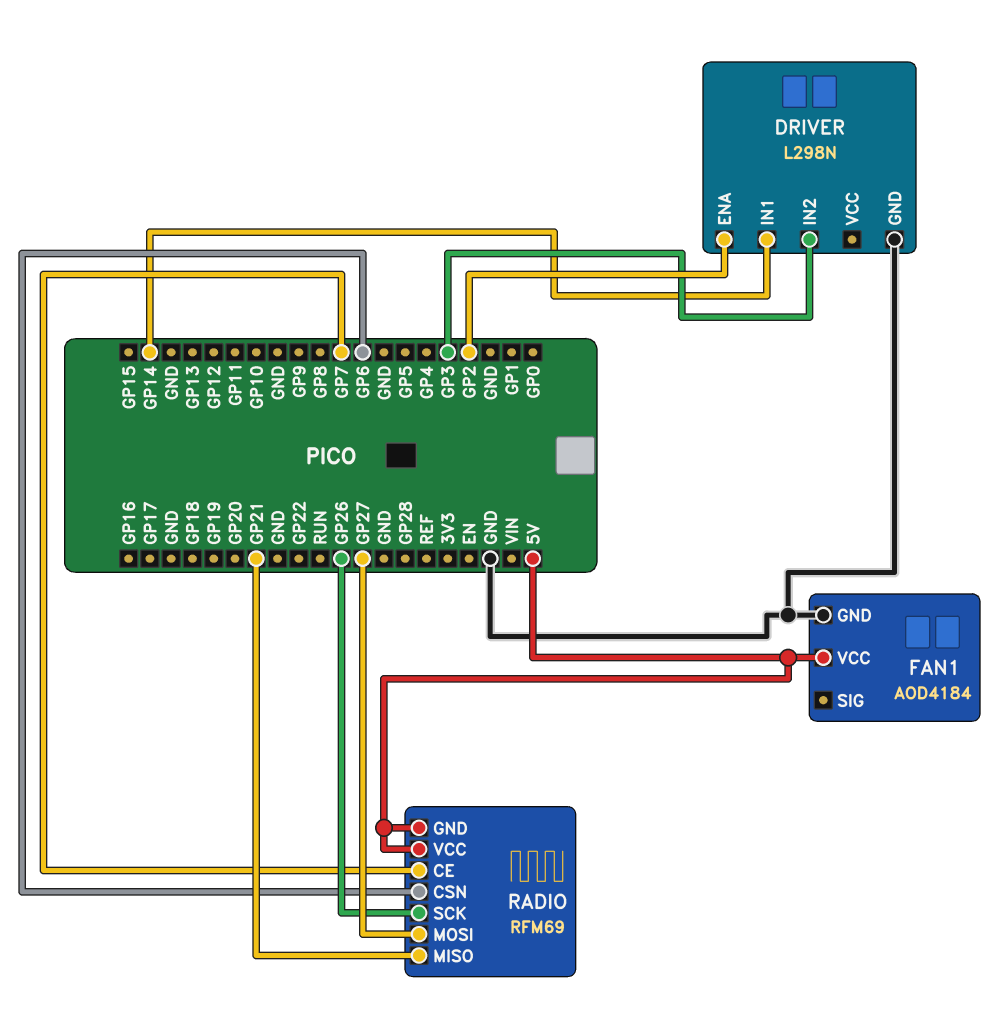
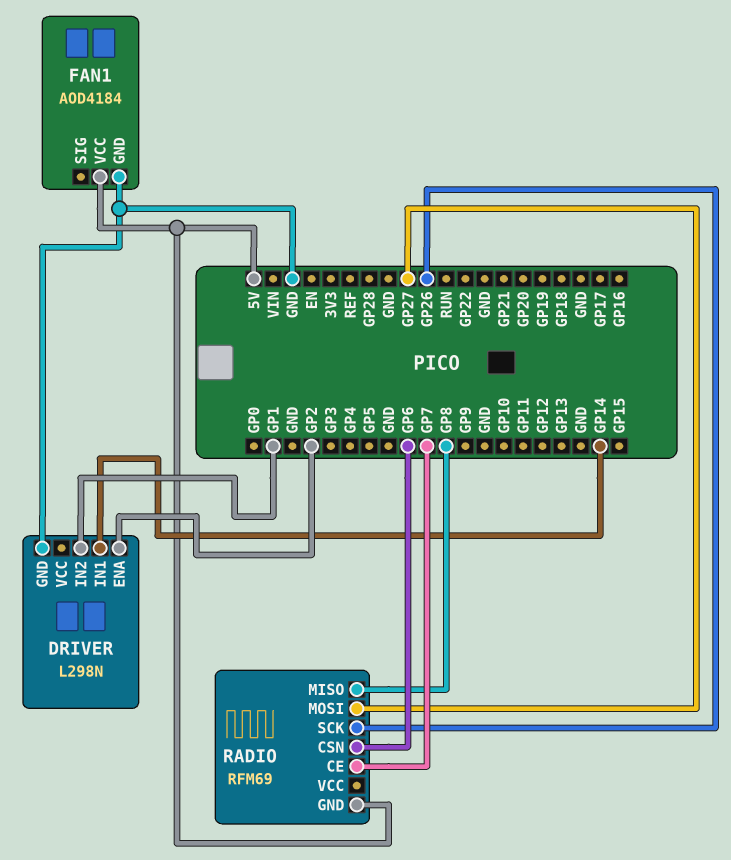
DRIVER pin IN2: GP3 -> GP1
RADIO pin MISO: GP21 -> GP8
RADIO pin VCC: 5V -> none

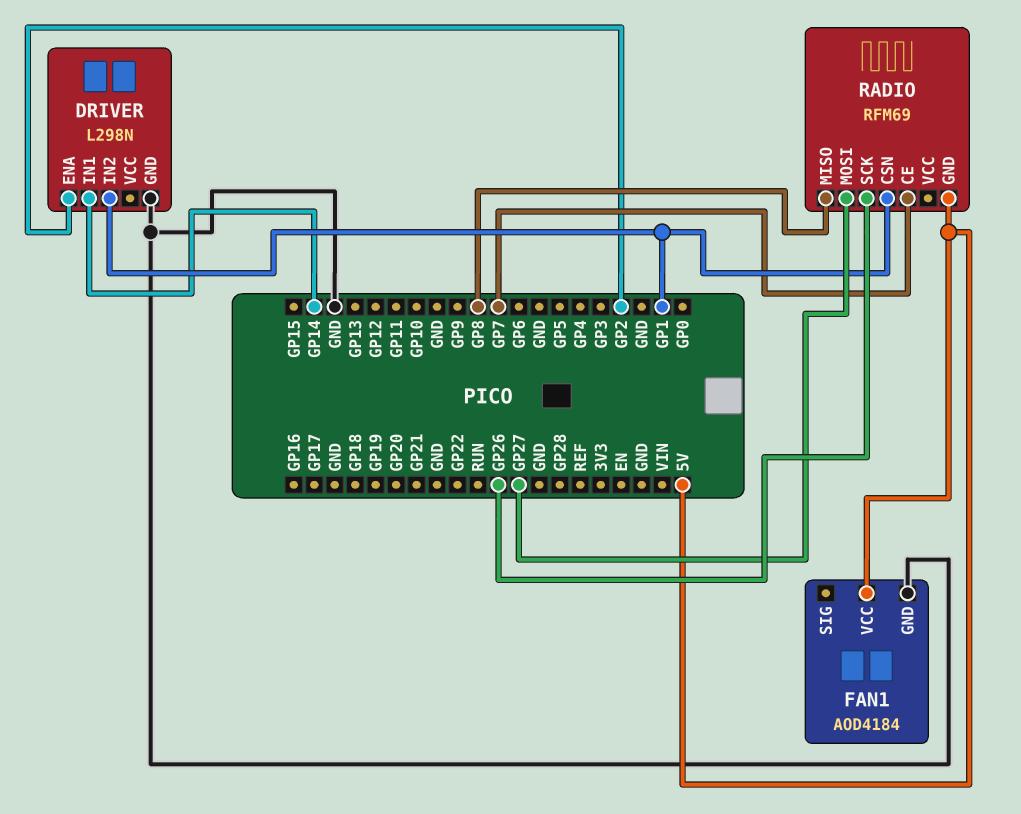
RADIO pin CSN: GP6 -> GP1

